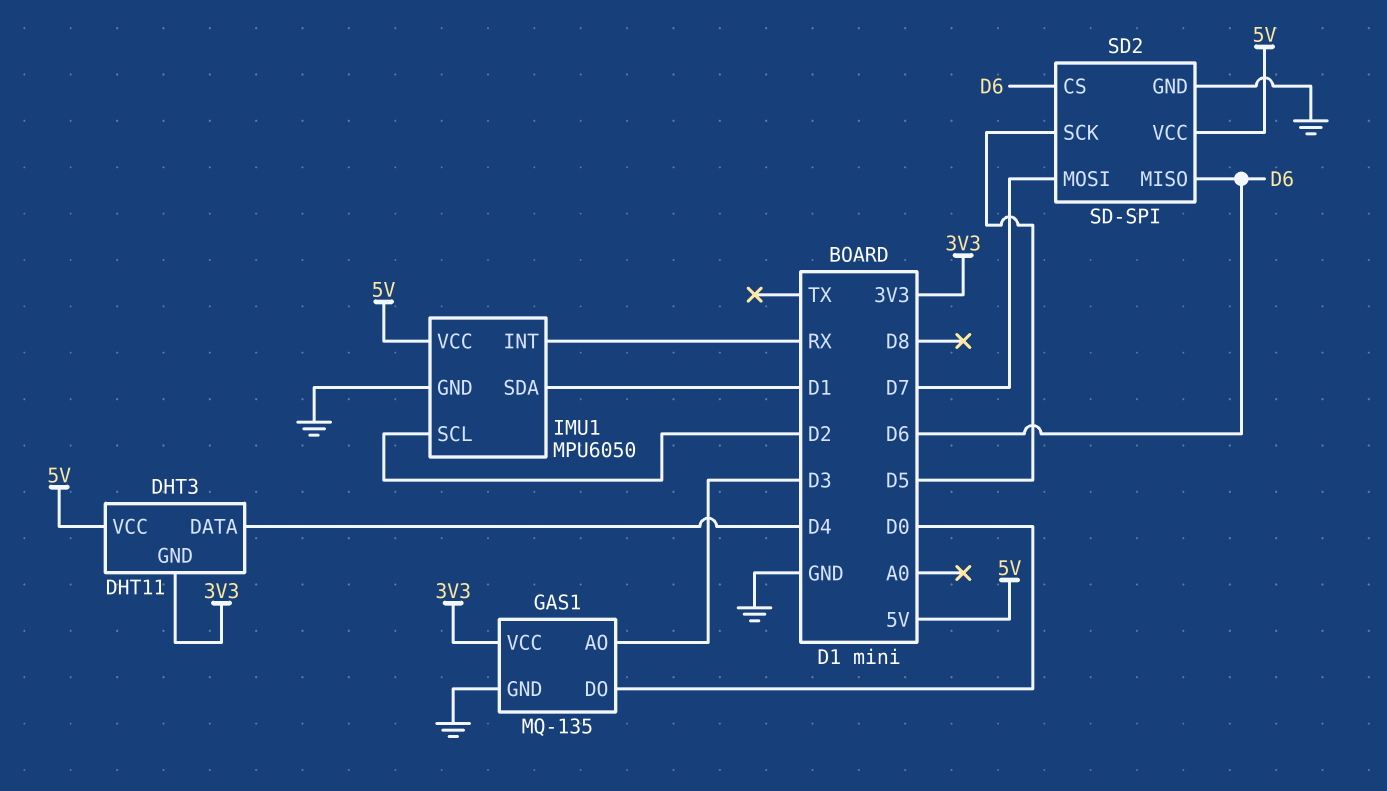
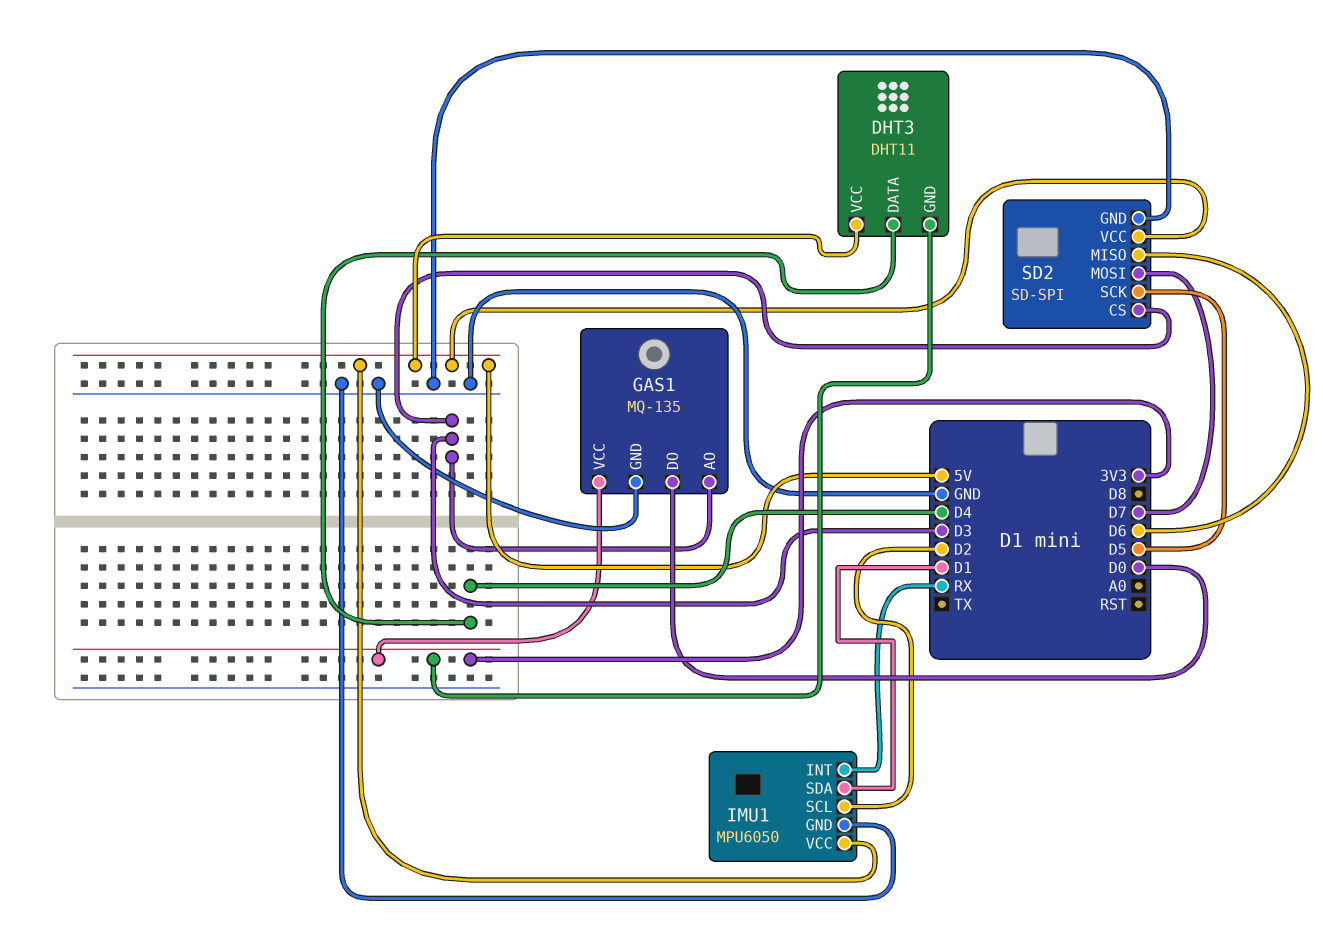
SD2 pin CS: D6 -> D3

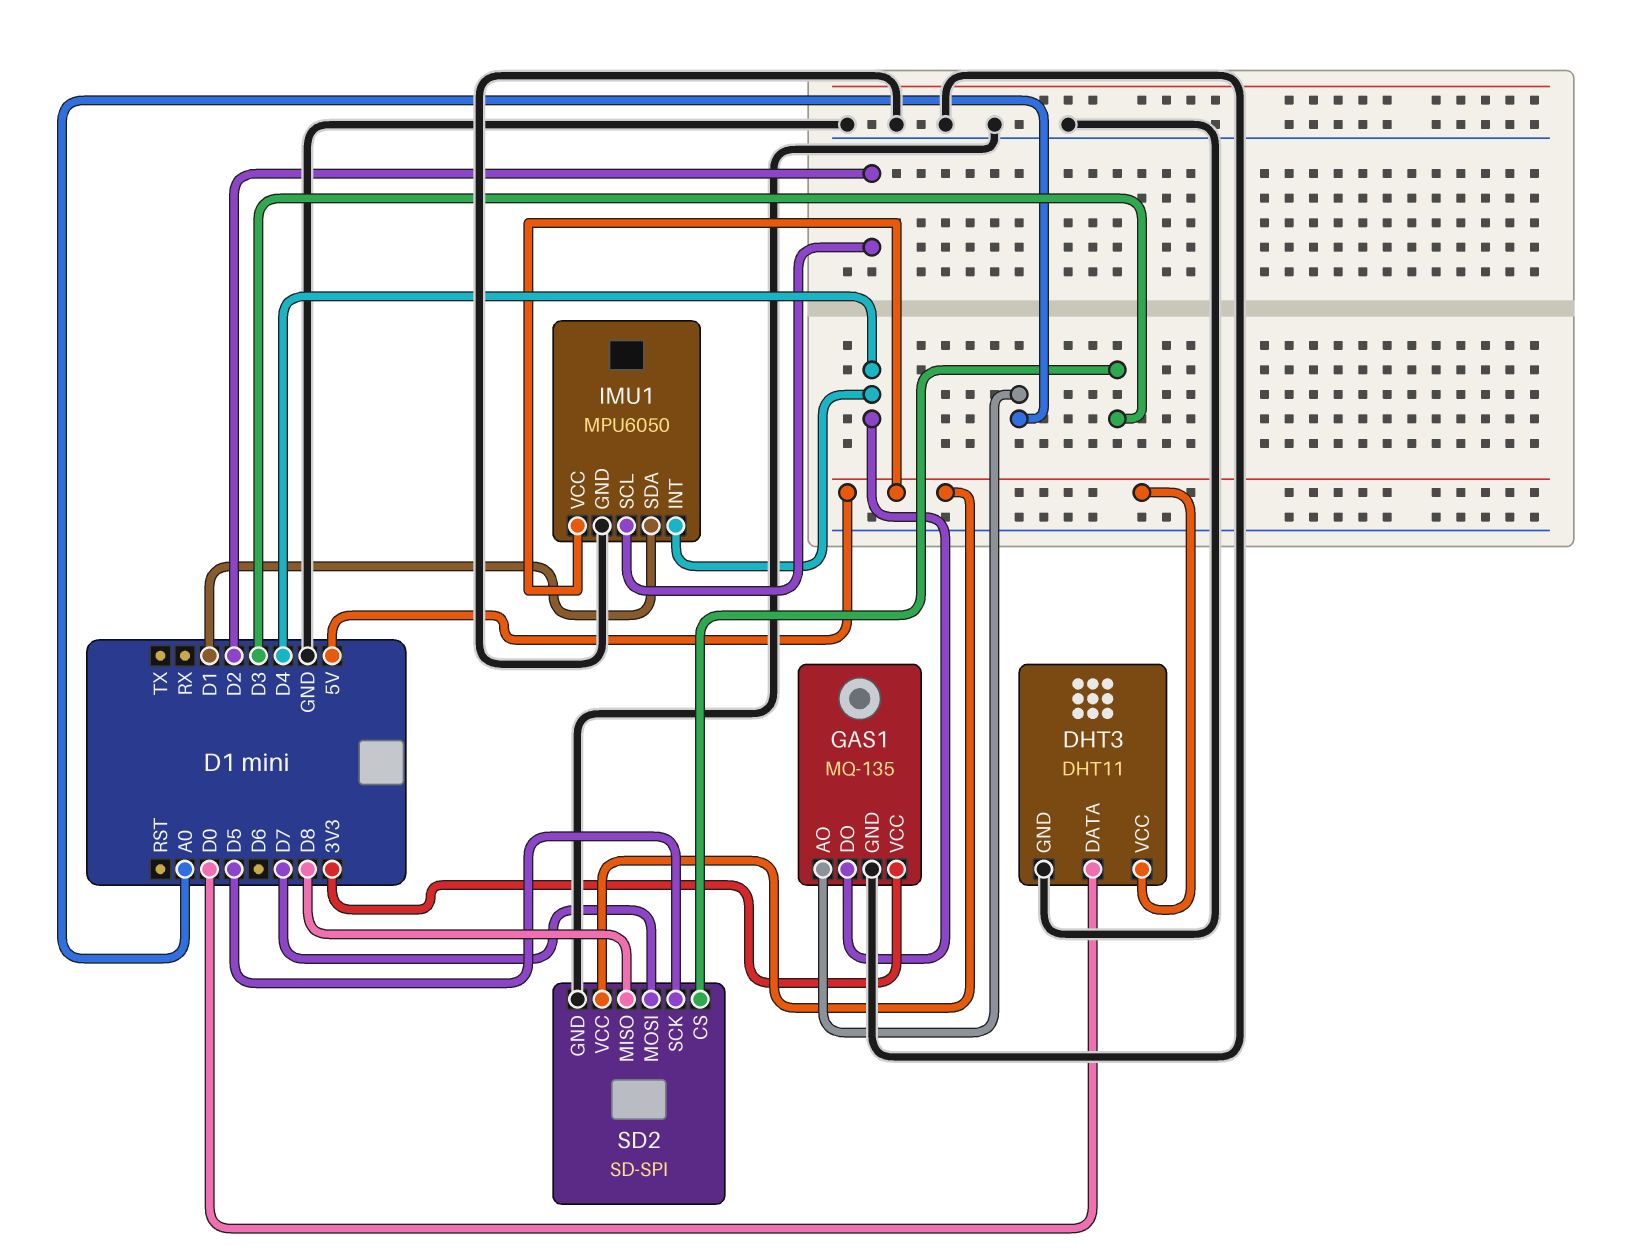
DHT3 pin DATA: D4 -> D0
DHT3 pin GND: 3V3 -> GND
GAS1 pin AO: D3 -> A0
GAS1 pin DO: D0 -> D4
IMU1 pin INT: RX -> D4
SD2 pin MISO: D6 -> D8

